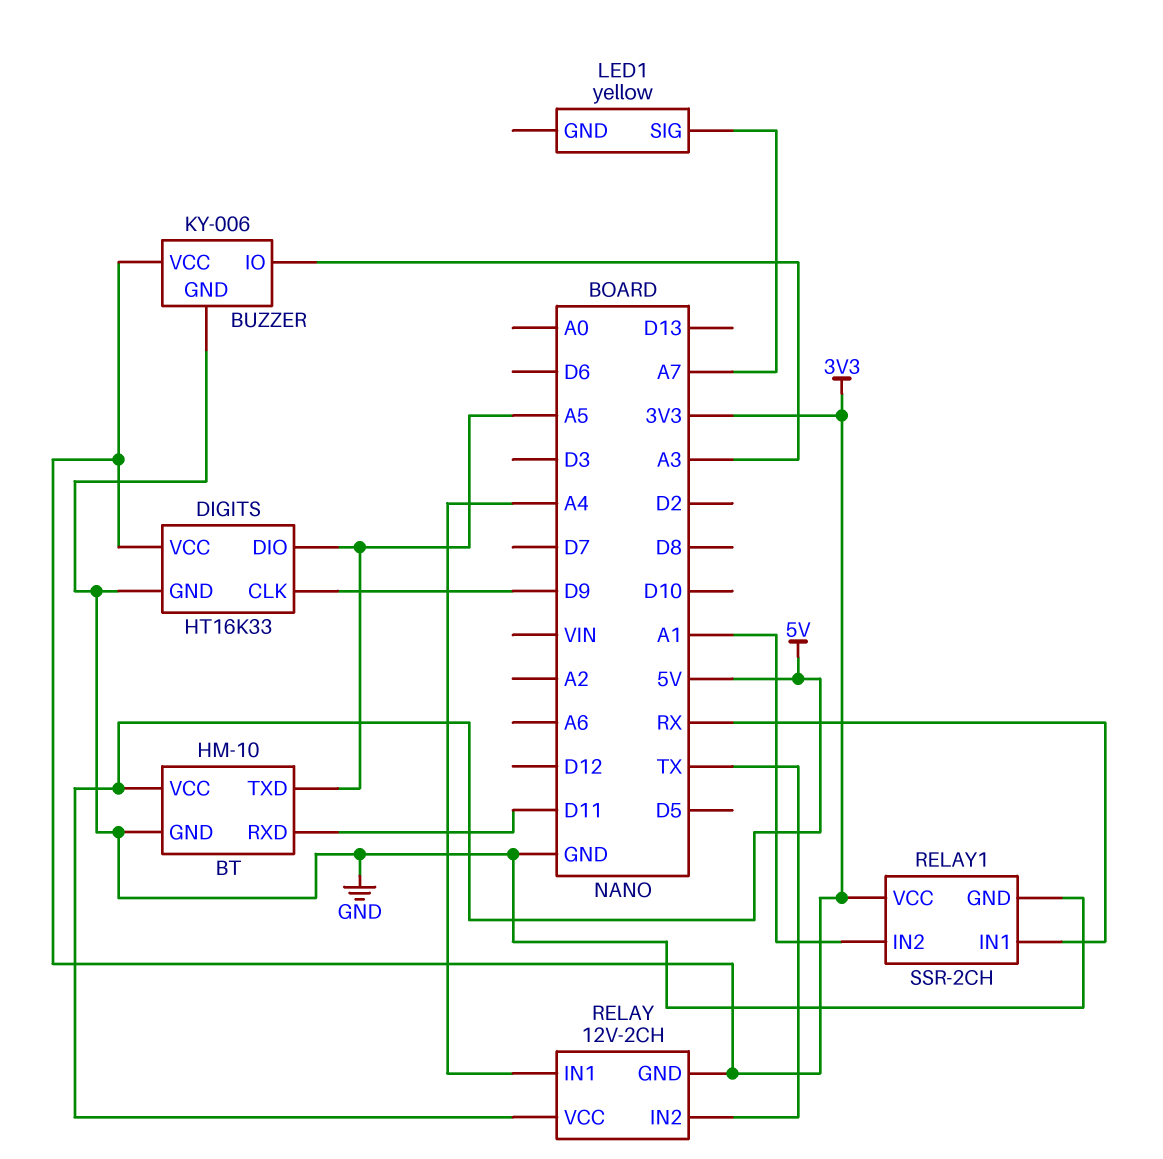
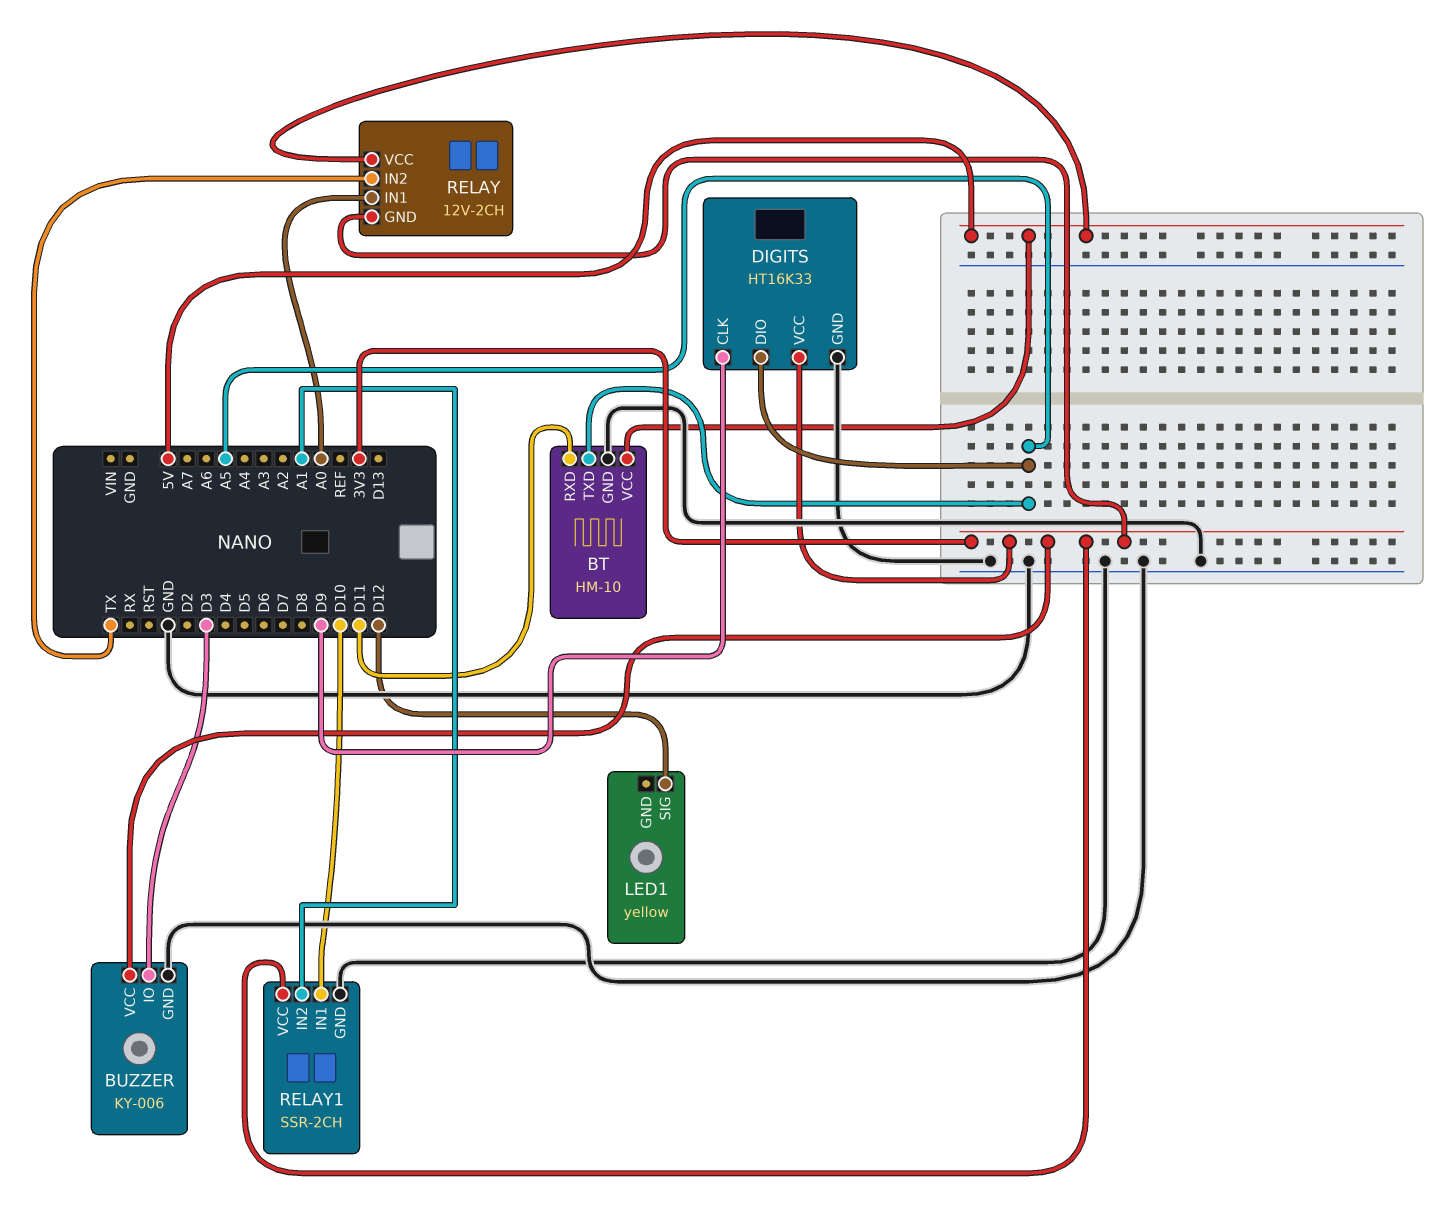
BUZZER pin IO: A3 -> D3
LED1 pin SIG: A7 -> D12
RELAY pin IN1: A4 -> A0
RELAY1 pin IN1: RX -> D10

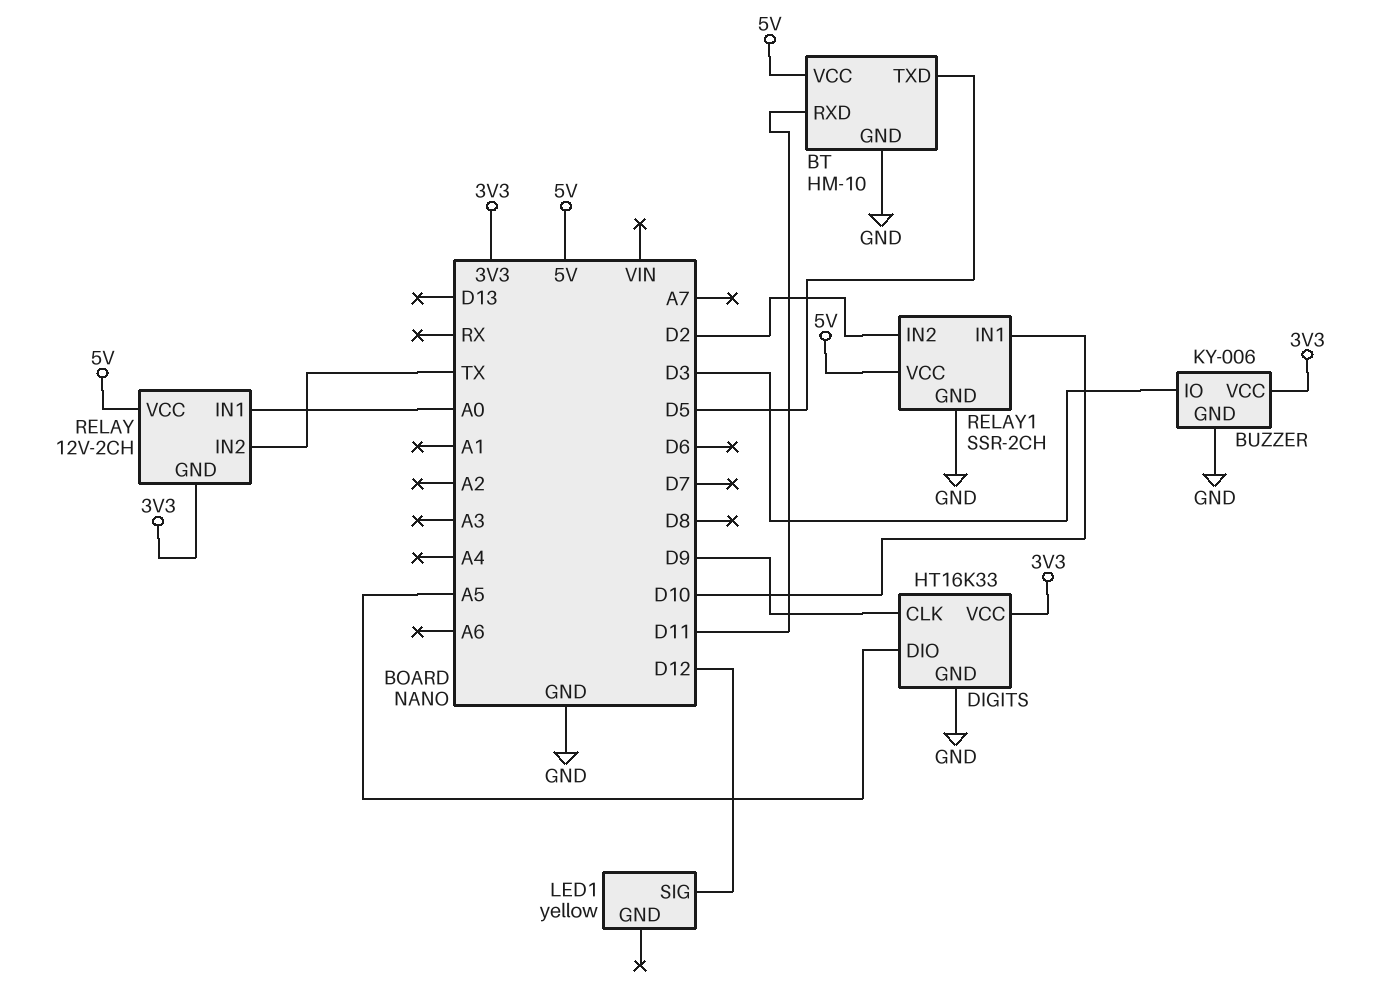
BT pin TXD: A5 -> D5
RELAY1 pin IN2: A1 -> D2
RELAY1 pin VCC: 3V3 -> 5V

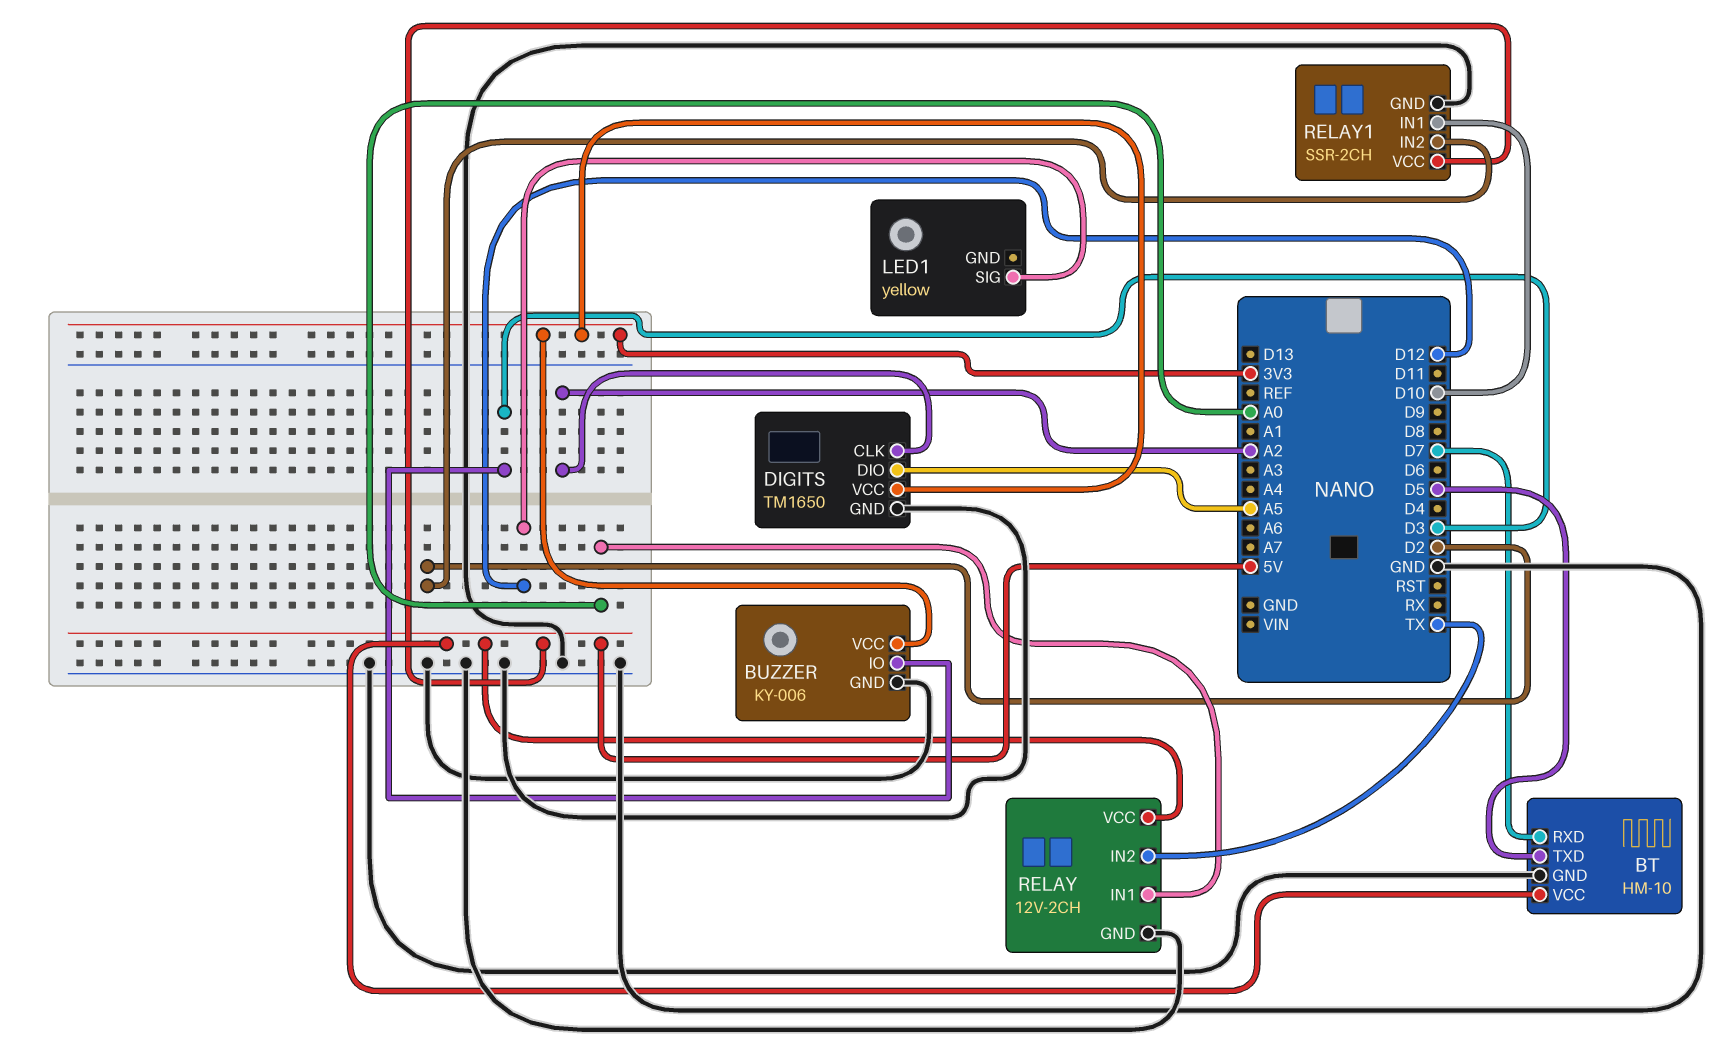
BT pin RXD: D11 -> D7
DIGITS: HT16K33 -> TM1650
DIGITS pin CLK: D9 -> A2
RELAY pin GND: 3V3 -> GND

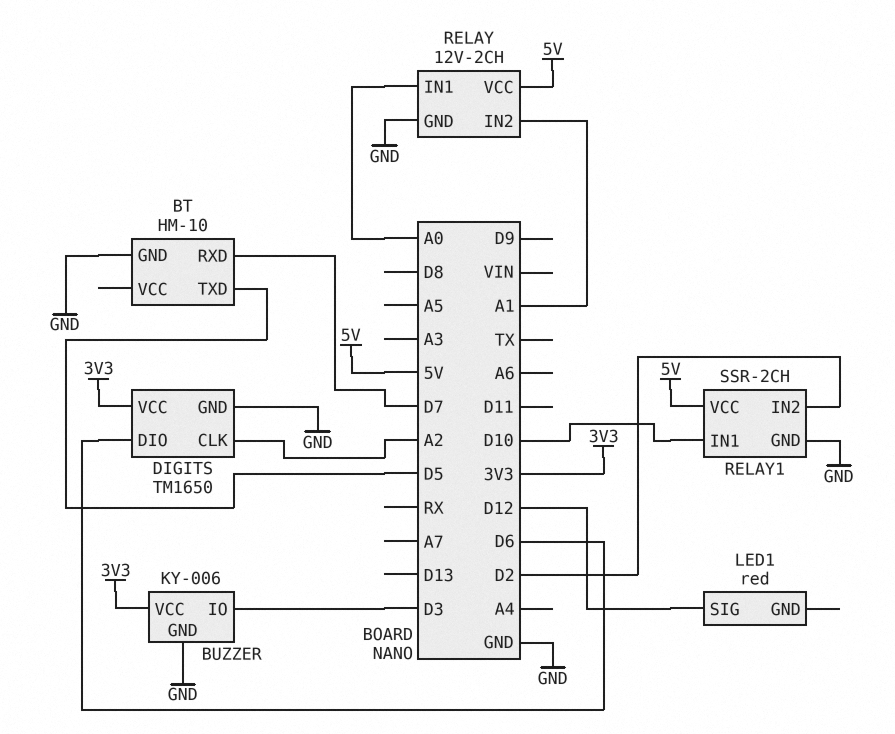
BT pin VCC: 5V -> none
DIGITS pin DIO: A5 -> D6
LED1: yellow -> red
RELAY pin IN2: TX -> A1

